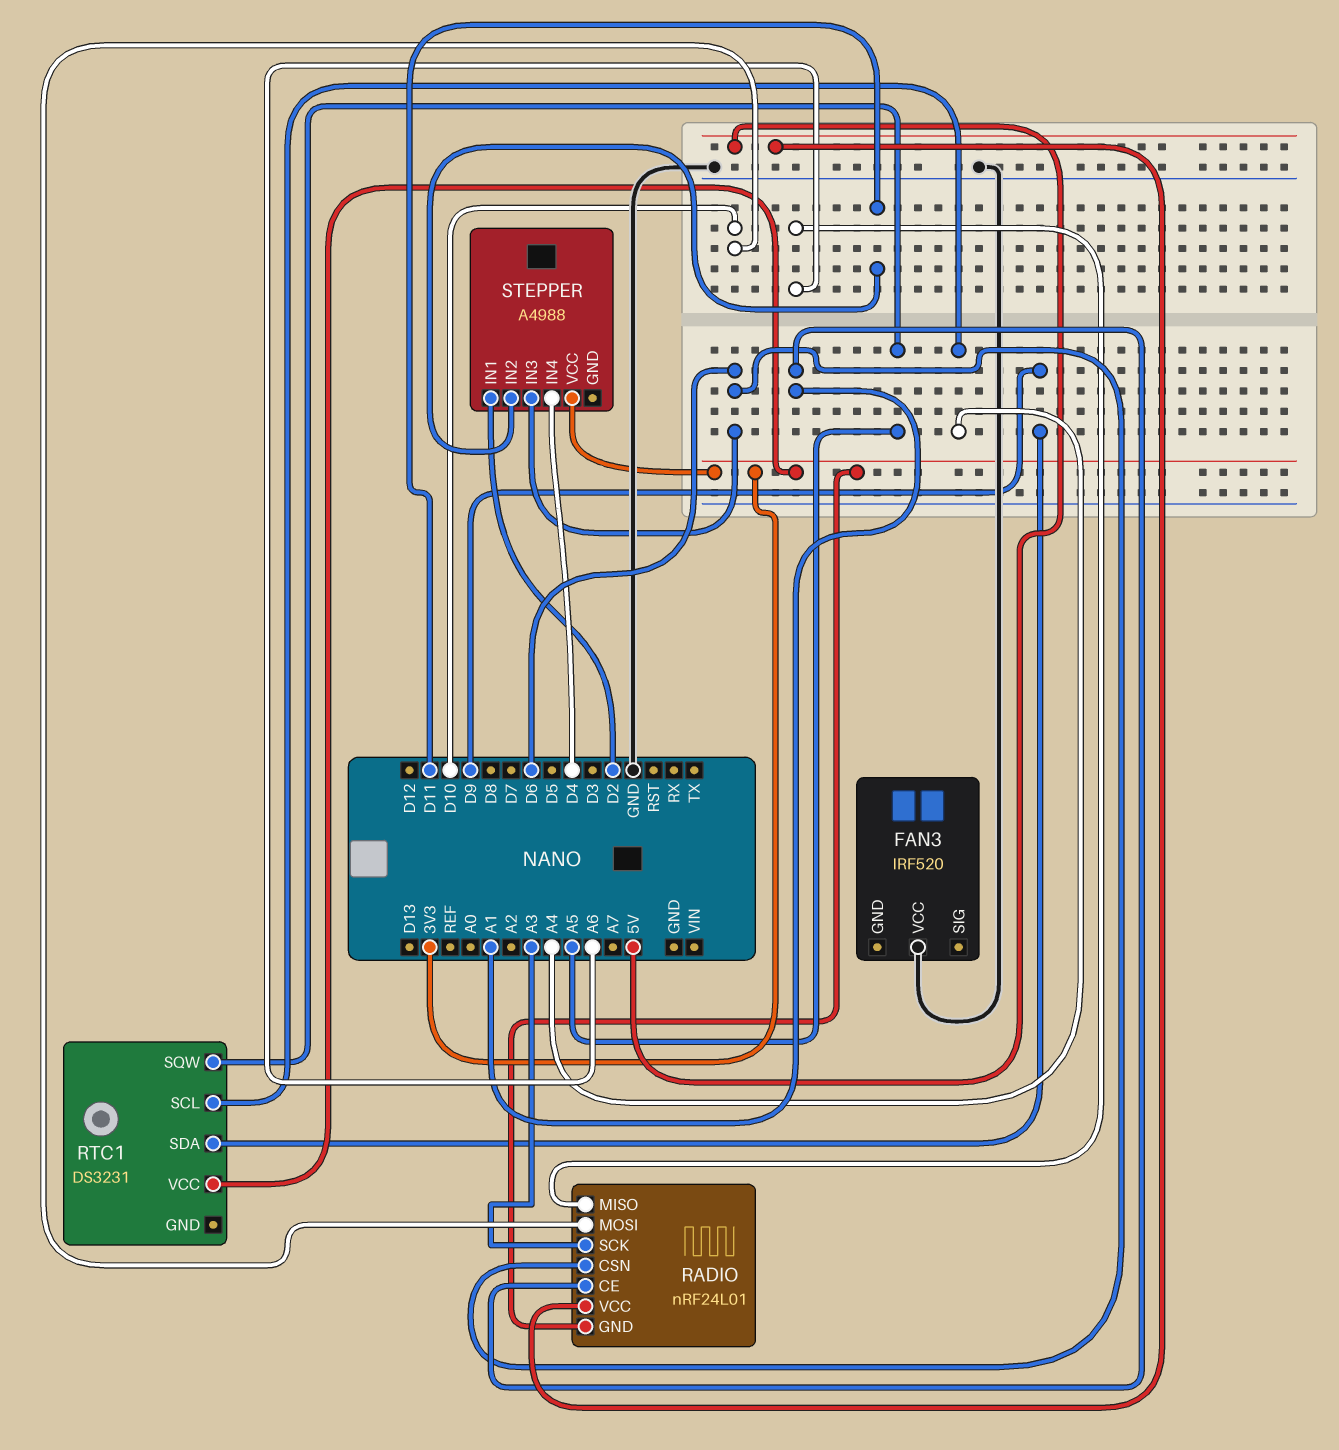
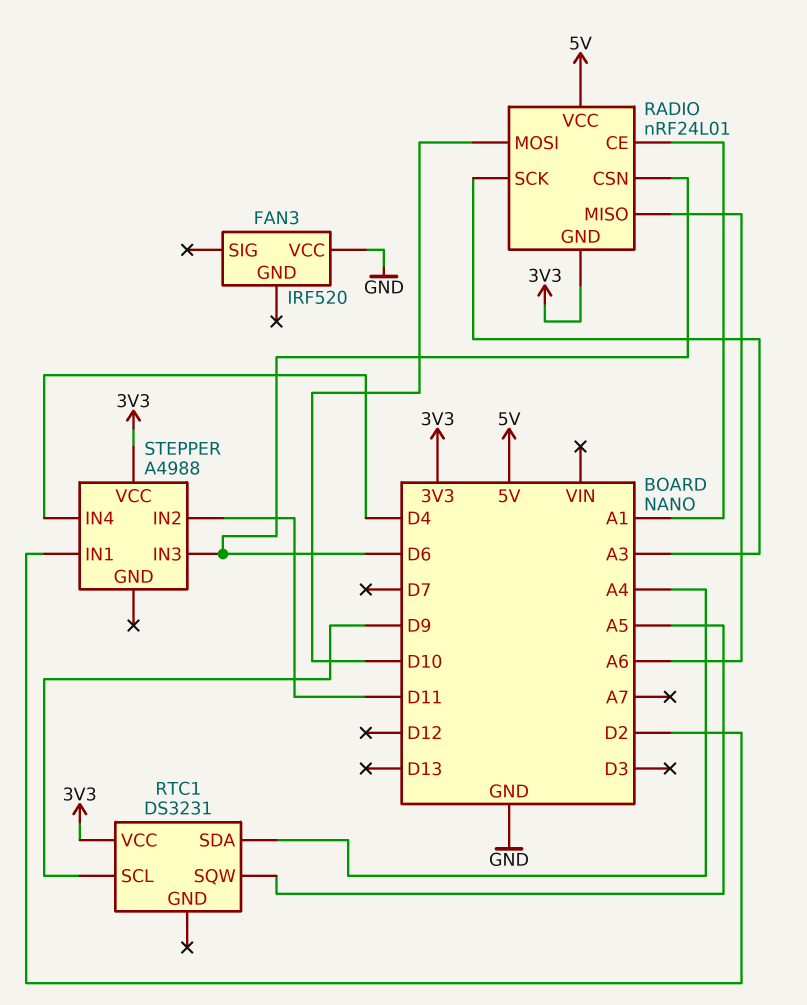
RTC1 pin SCL: A4 -> D9
RTC1 pin SDA: D9 -> A4

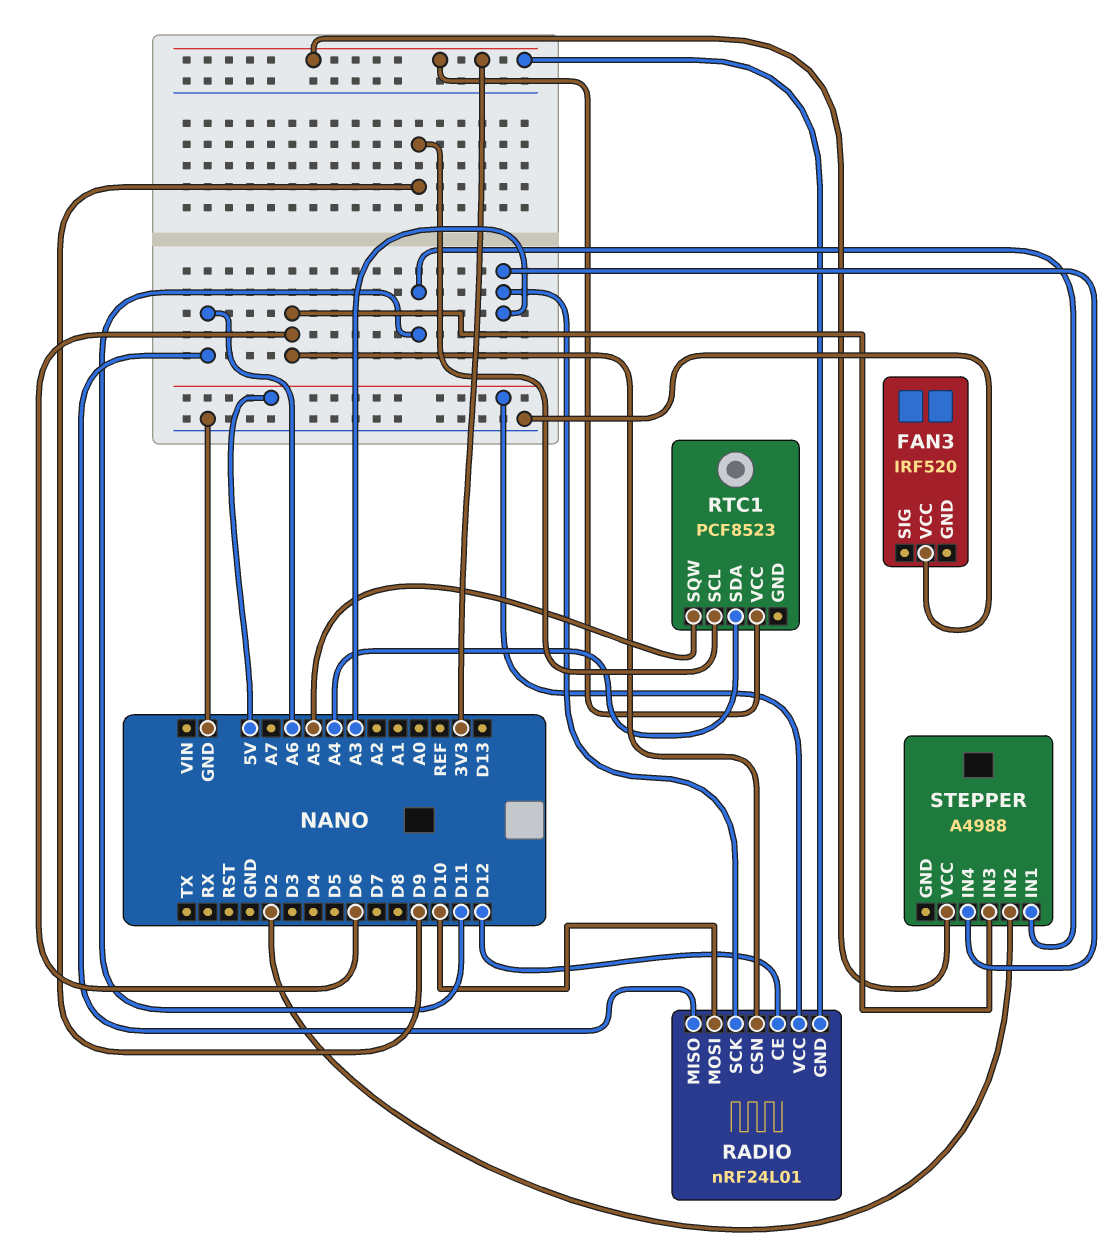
RADIO pin CE: A1 -> D12
RTC1: DS3231 -> PCF8523
STEPPER pin IN1: D2 -> D11
STEPPER pin IN2: D11 -> D2
STEPPER pin IN4: D4 -> A3

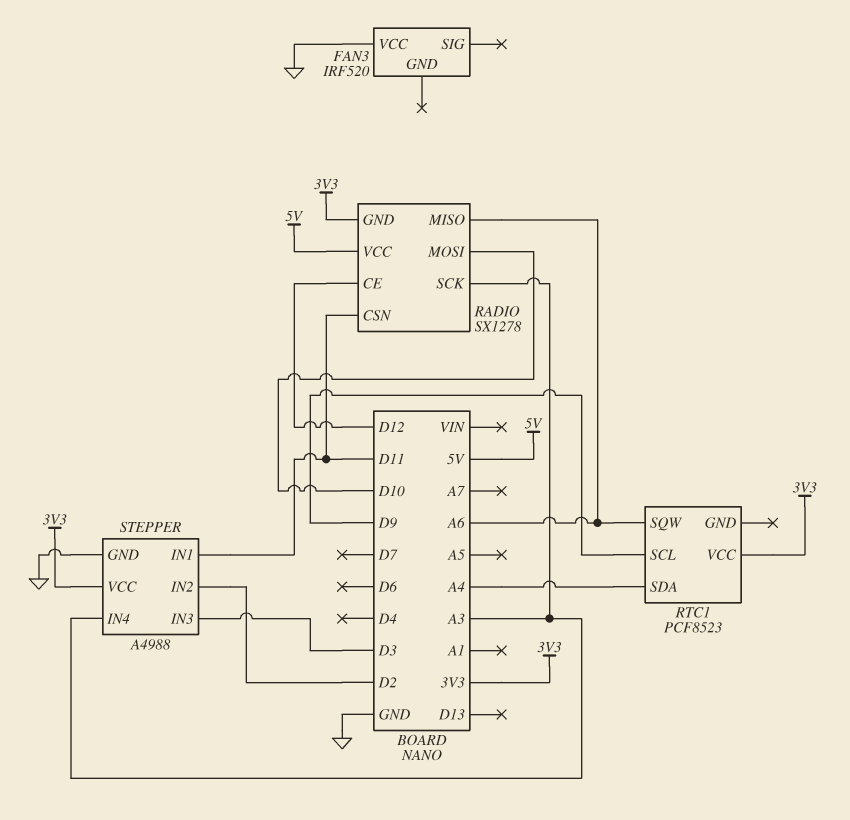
RADIO: nRF24L01 -> SX1278
RADIO pin CSN: D6 -> D11
RTC1 pin SQW: A5 -> A6
STEPPER pin GND: none -> GND
STEPPER pin IN3: D6 -> D3

